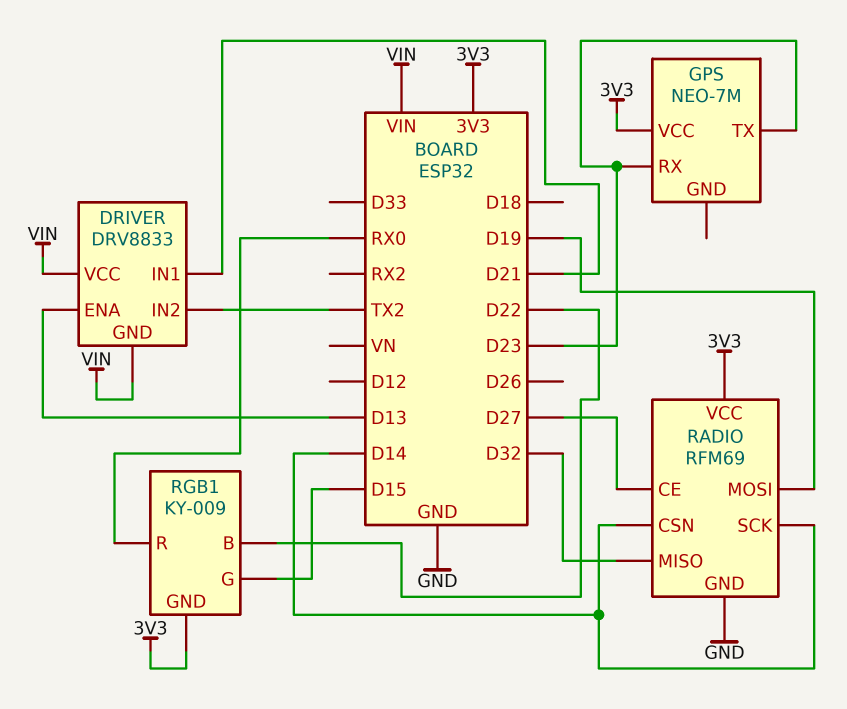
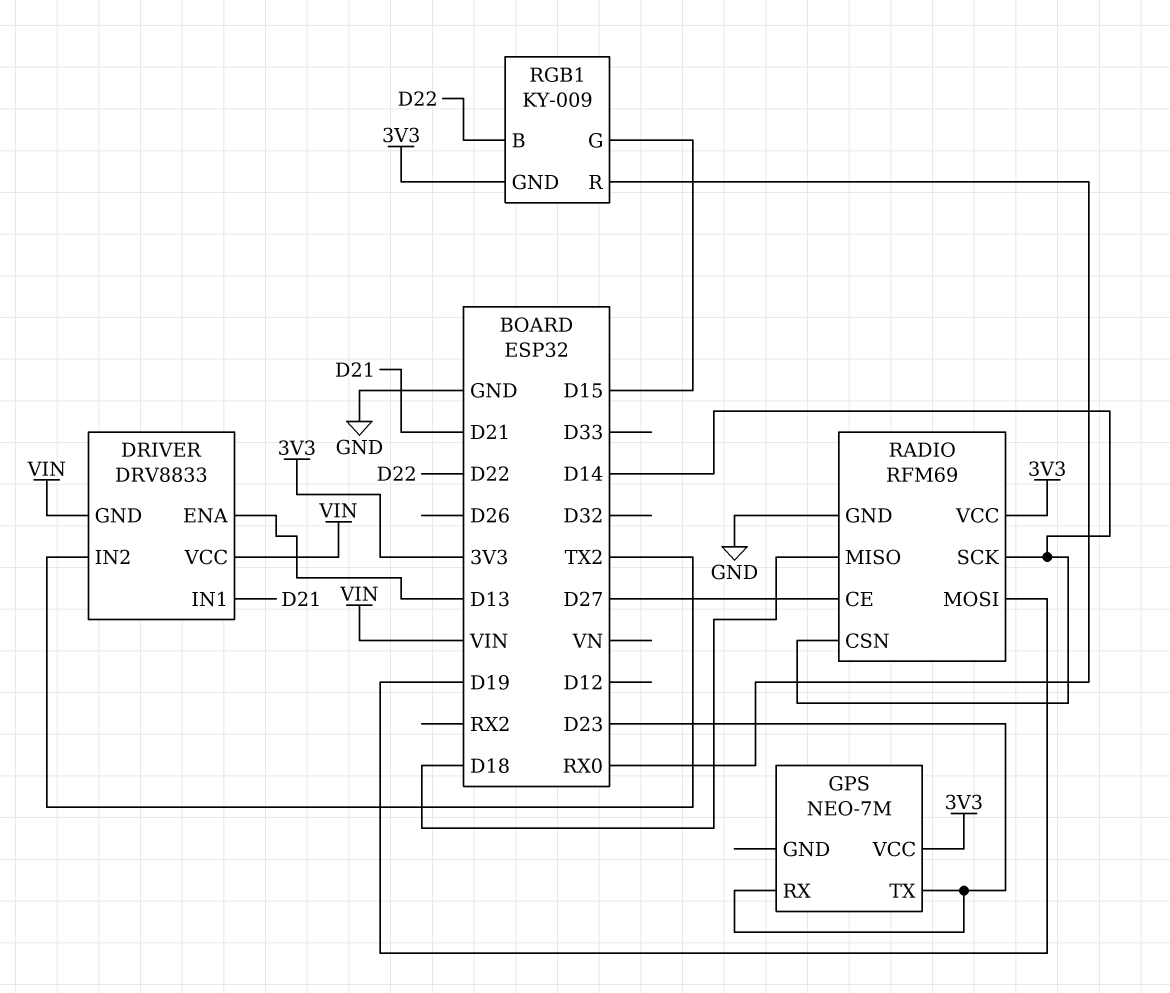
RADIO pin MISO: D32 -> D18

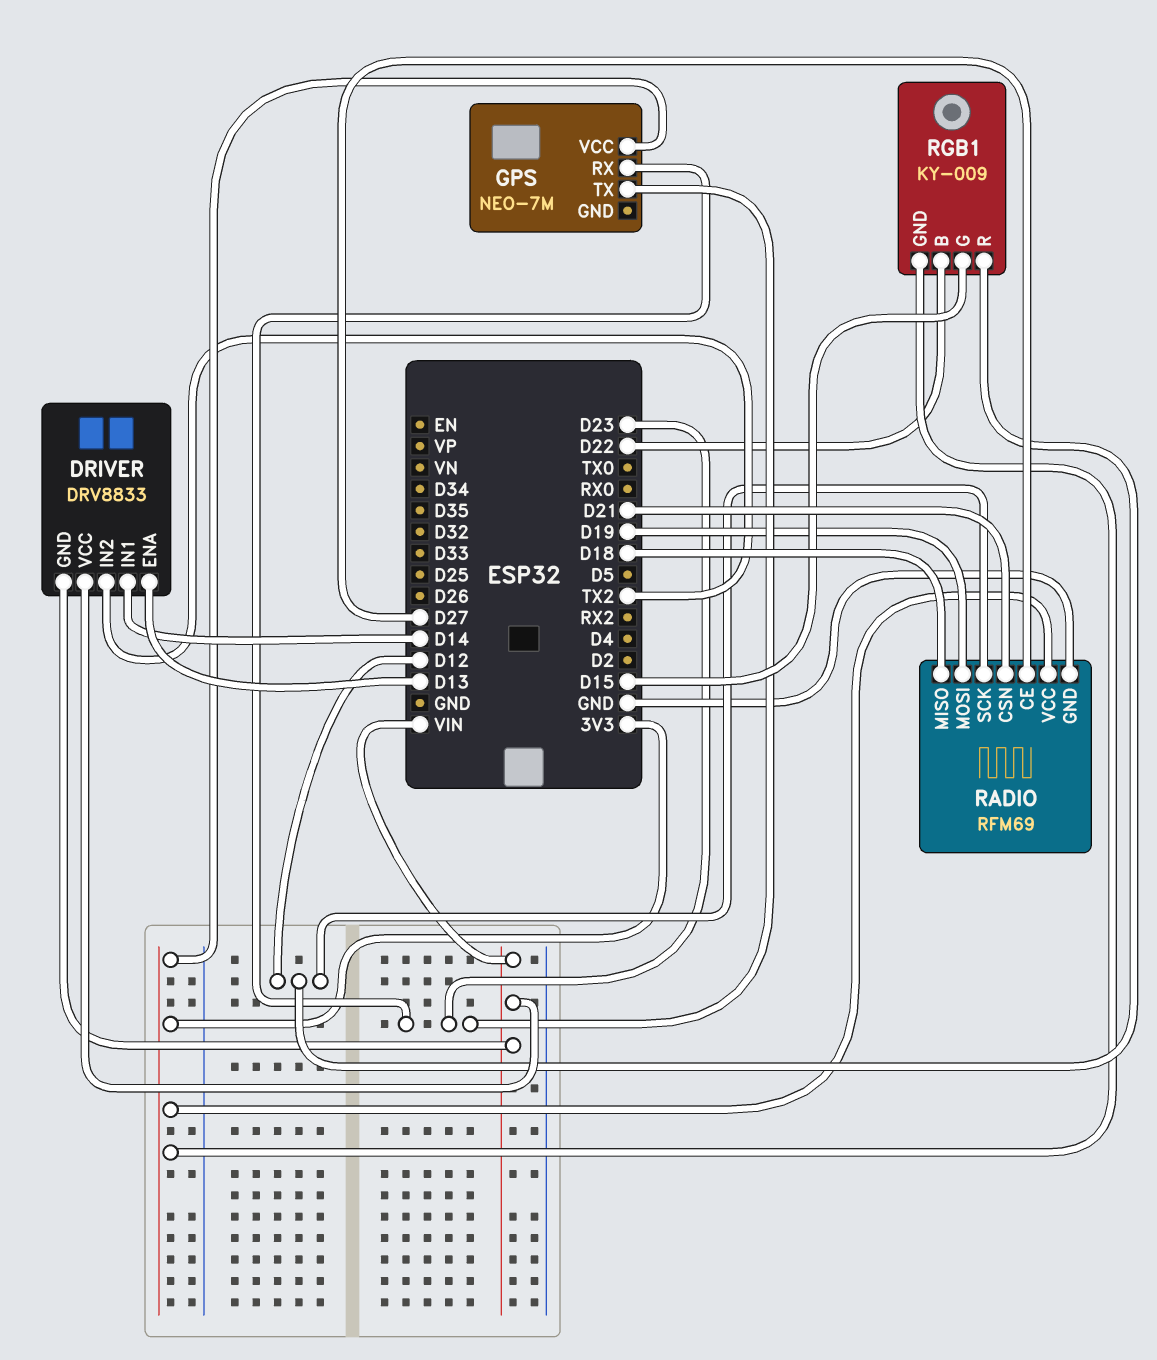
DRIVER pin IN1: D21 -> D14
RADIO pin CSN: D14 -> D21
RADIO pin SCK: D14 -> D12
RGB1 pin R: RX0 -> D12

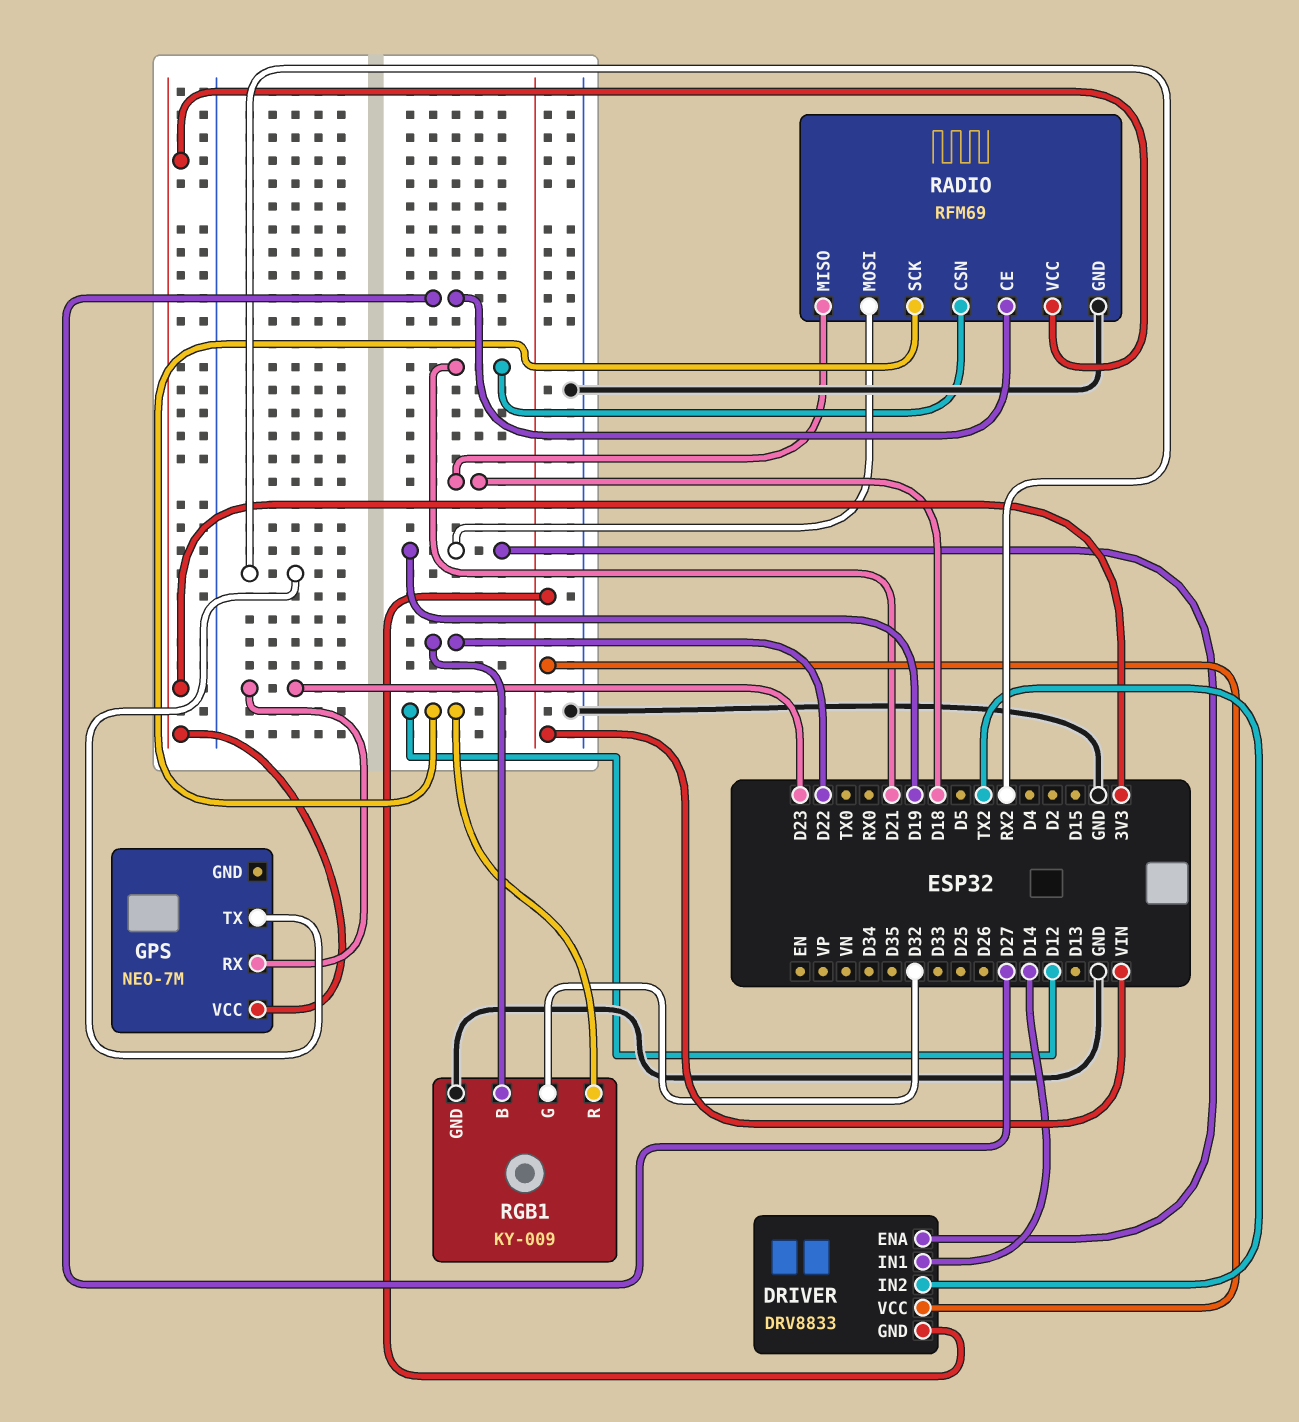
DRIVER pin ENA: D13 -> D19
GPS pin TX: D23 -> RX2
RGB1 pin G: D15 -> D32
RGB1 pin GND: 3V3 -> GND

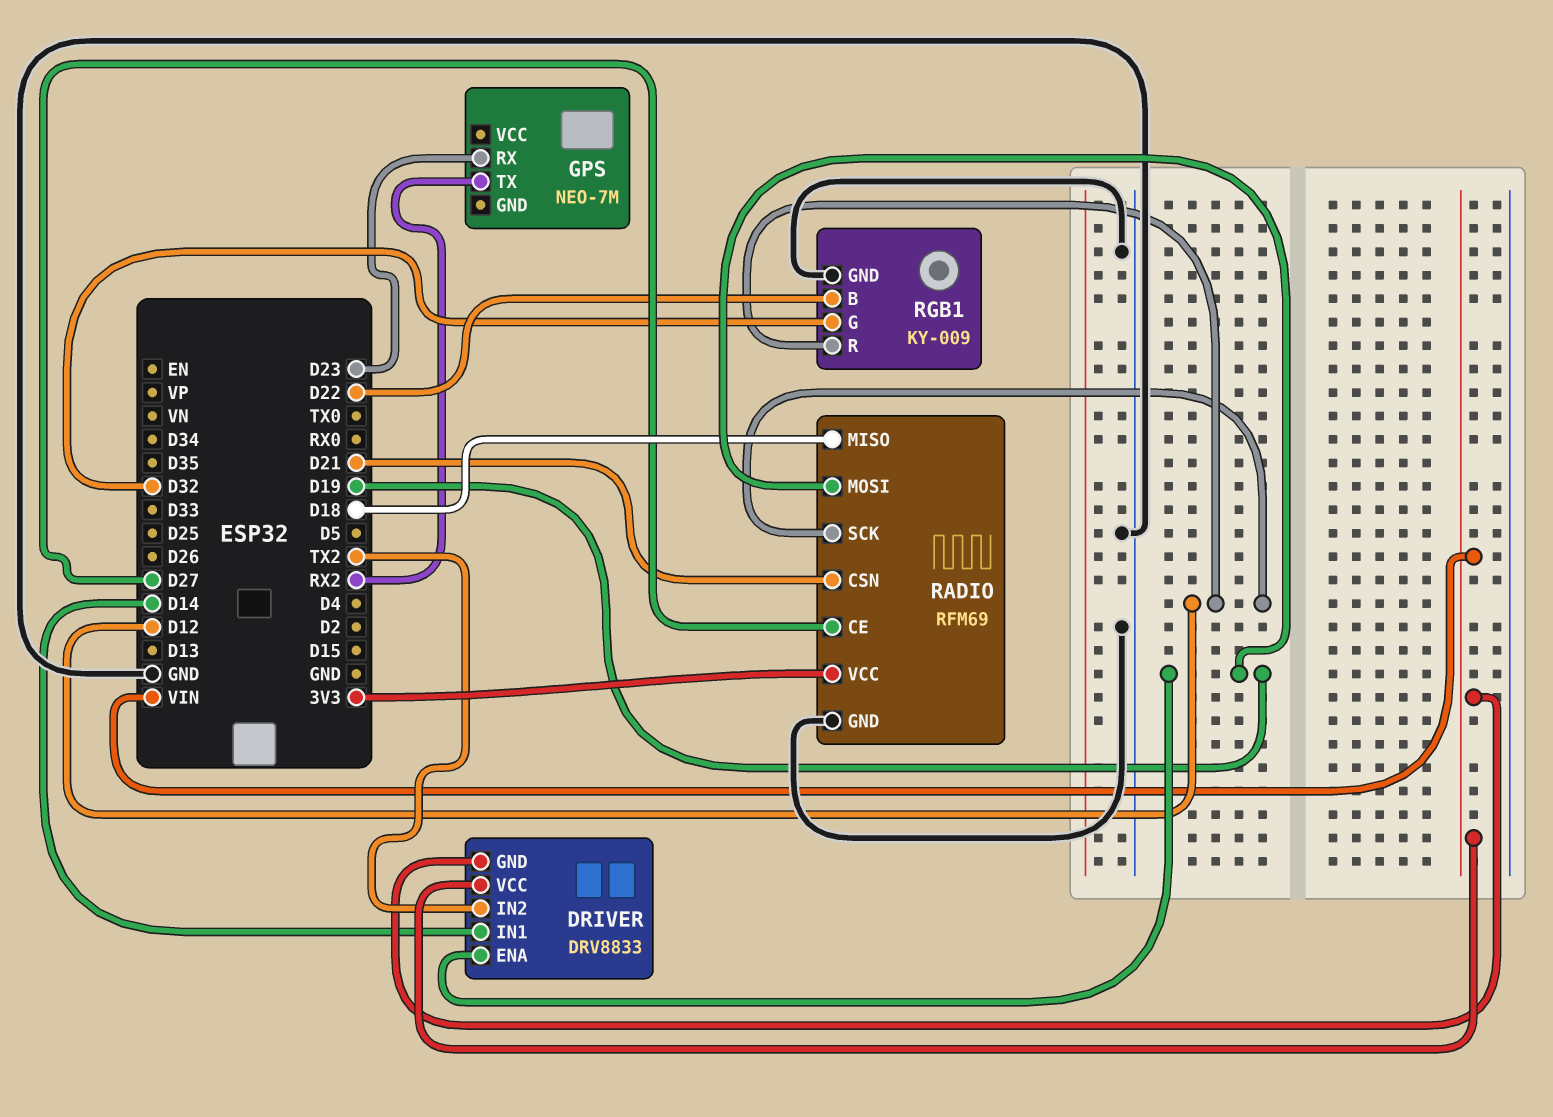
GPS pin VCC: 3V3 -> none

